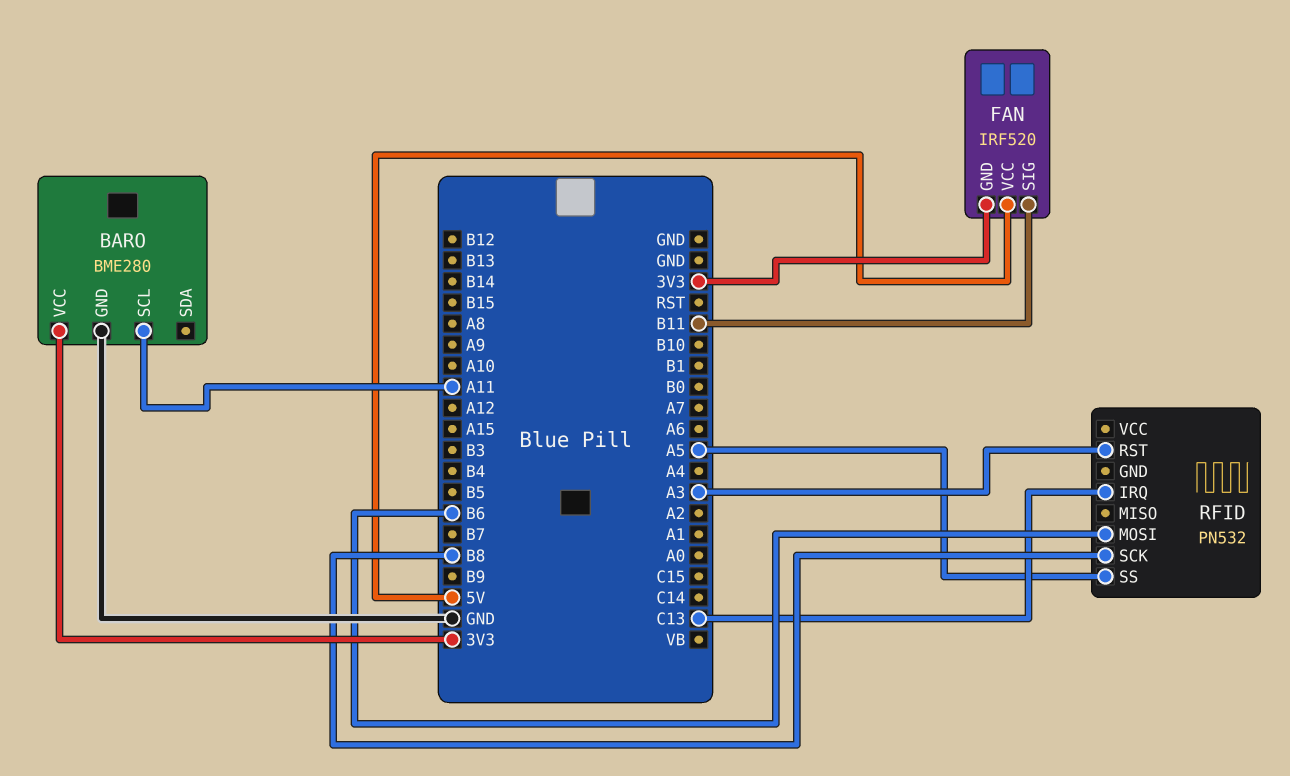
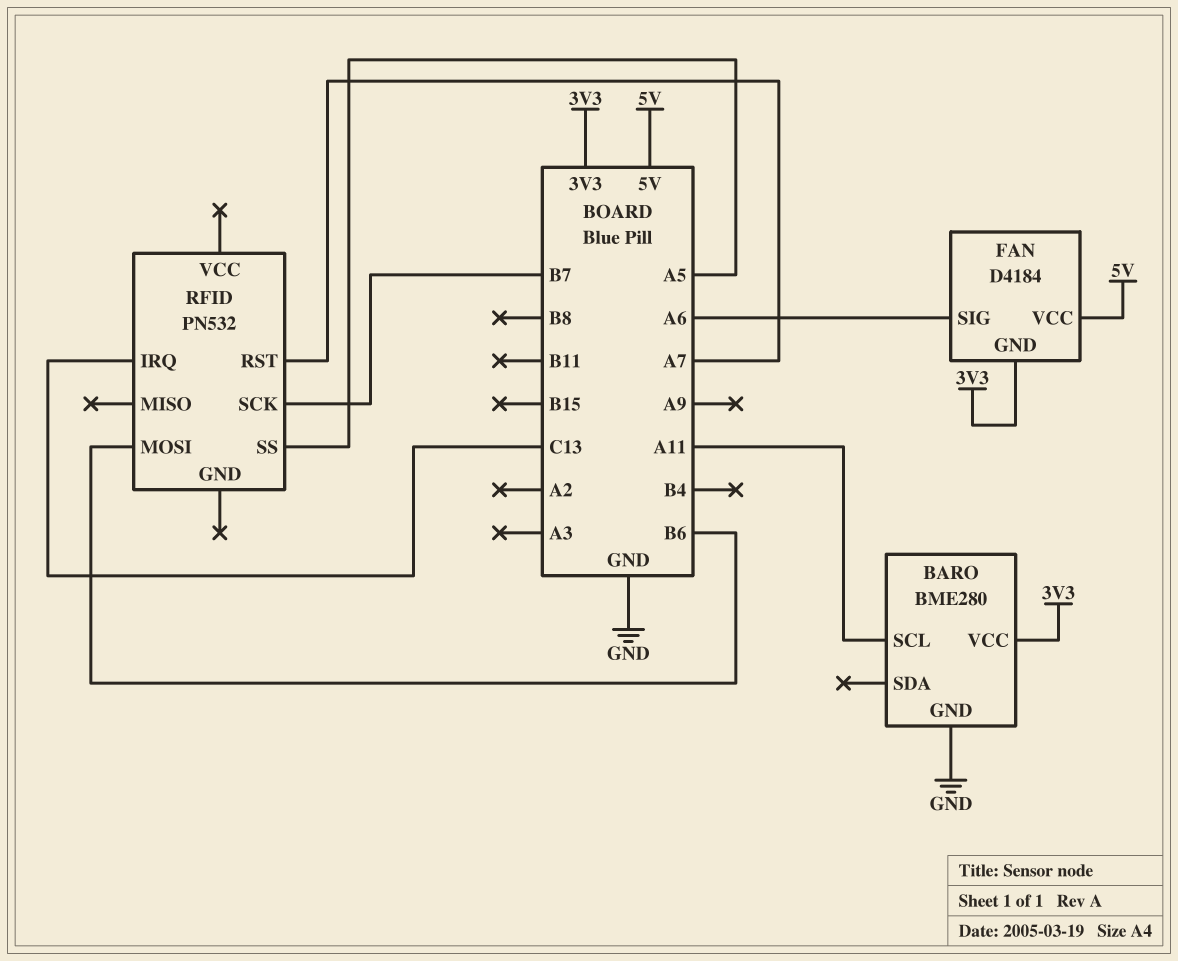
FAN: IRF520 -> D4184
FAN pin SIG: B11 -> A6
RFID pin RST: A3 -> A7
RFID pin SCK: B8 -> B7

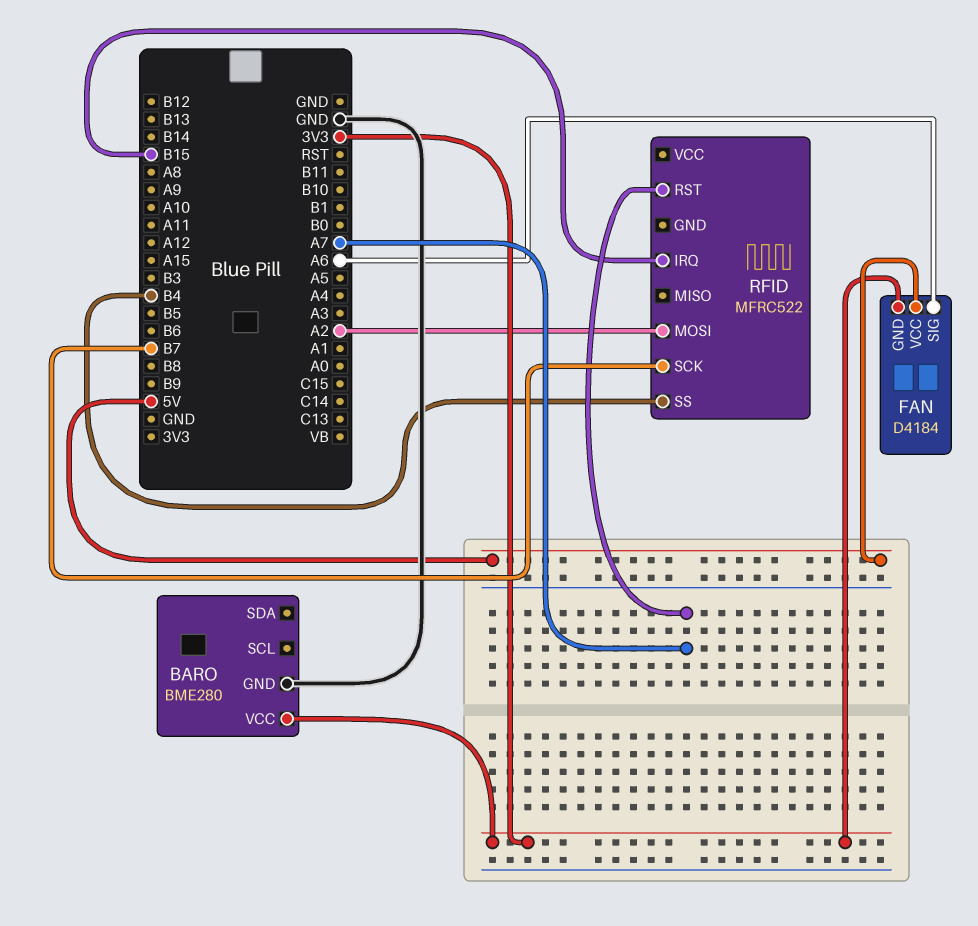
BARO pin SCL: A11 -> none
RFID: PN532 -> MFRC522
RFID pin IRQ: C13 -> B15
RFID pin MOSI: B6 -> A2
RFID pin SS: A5 -> B4

